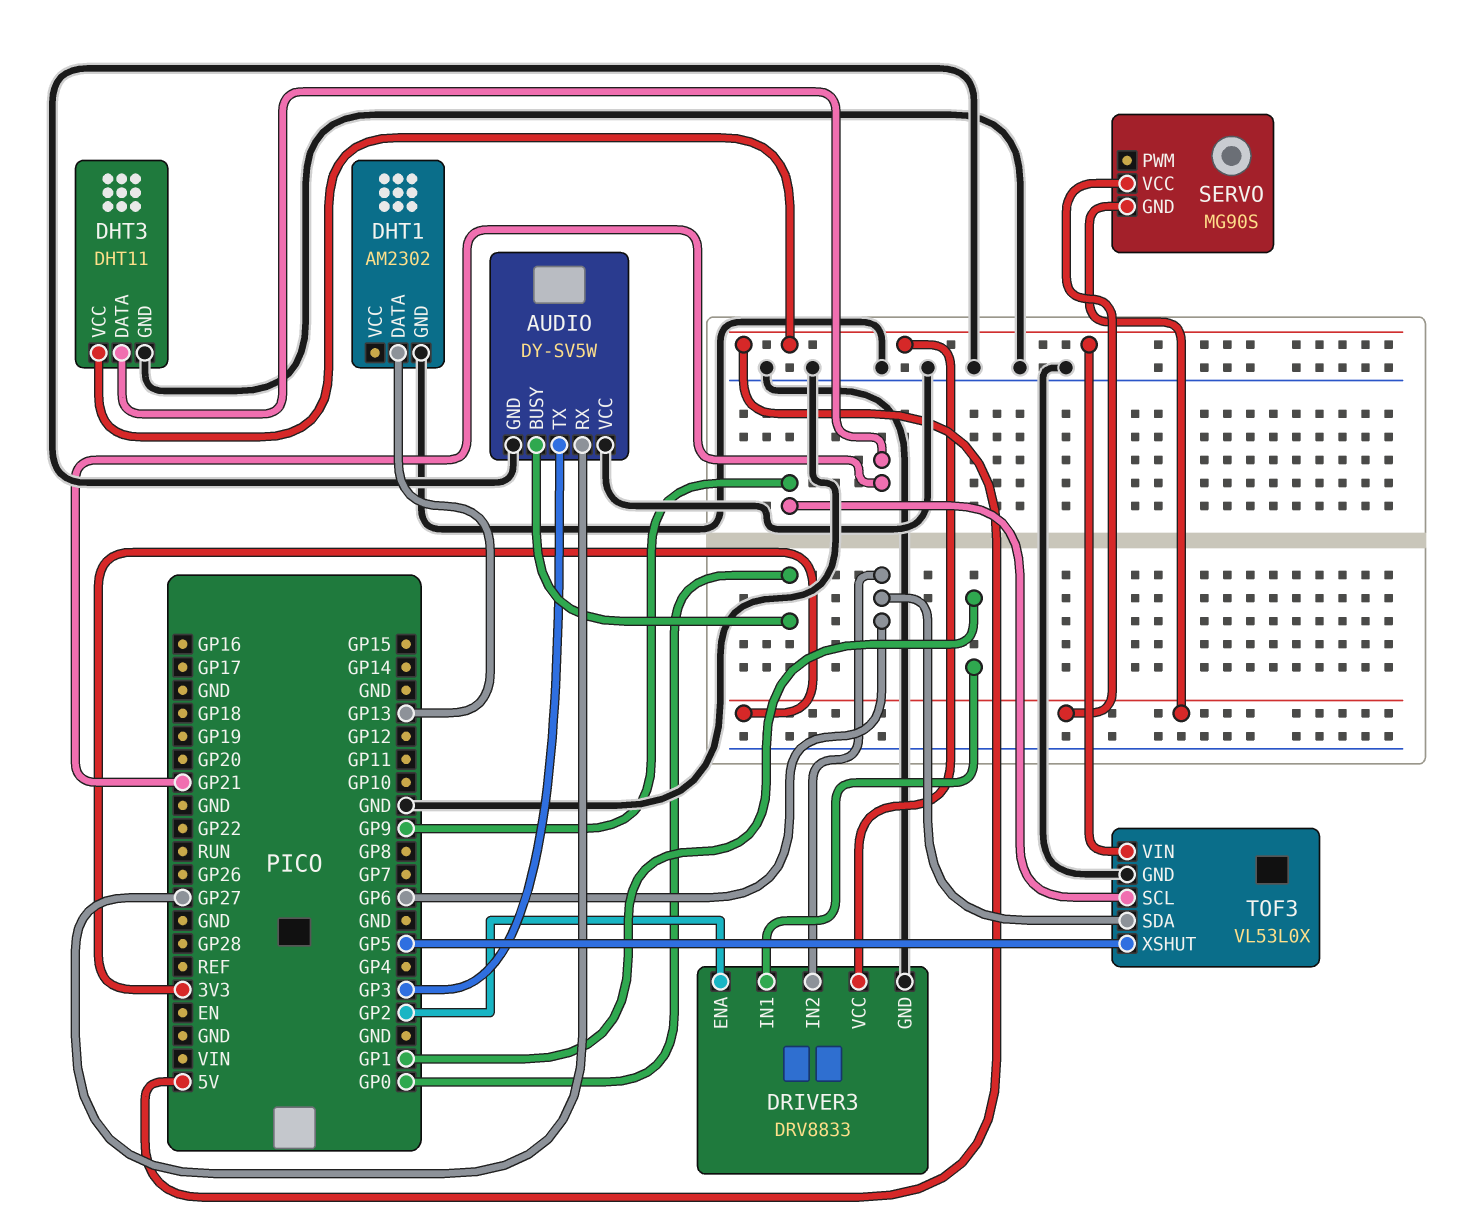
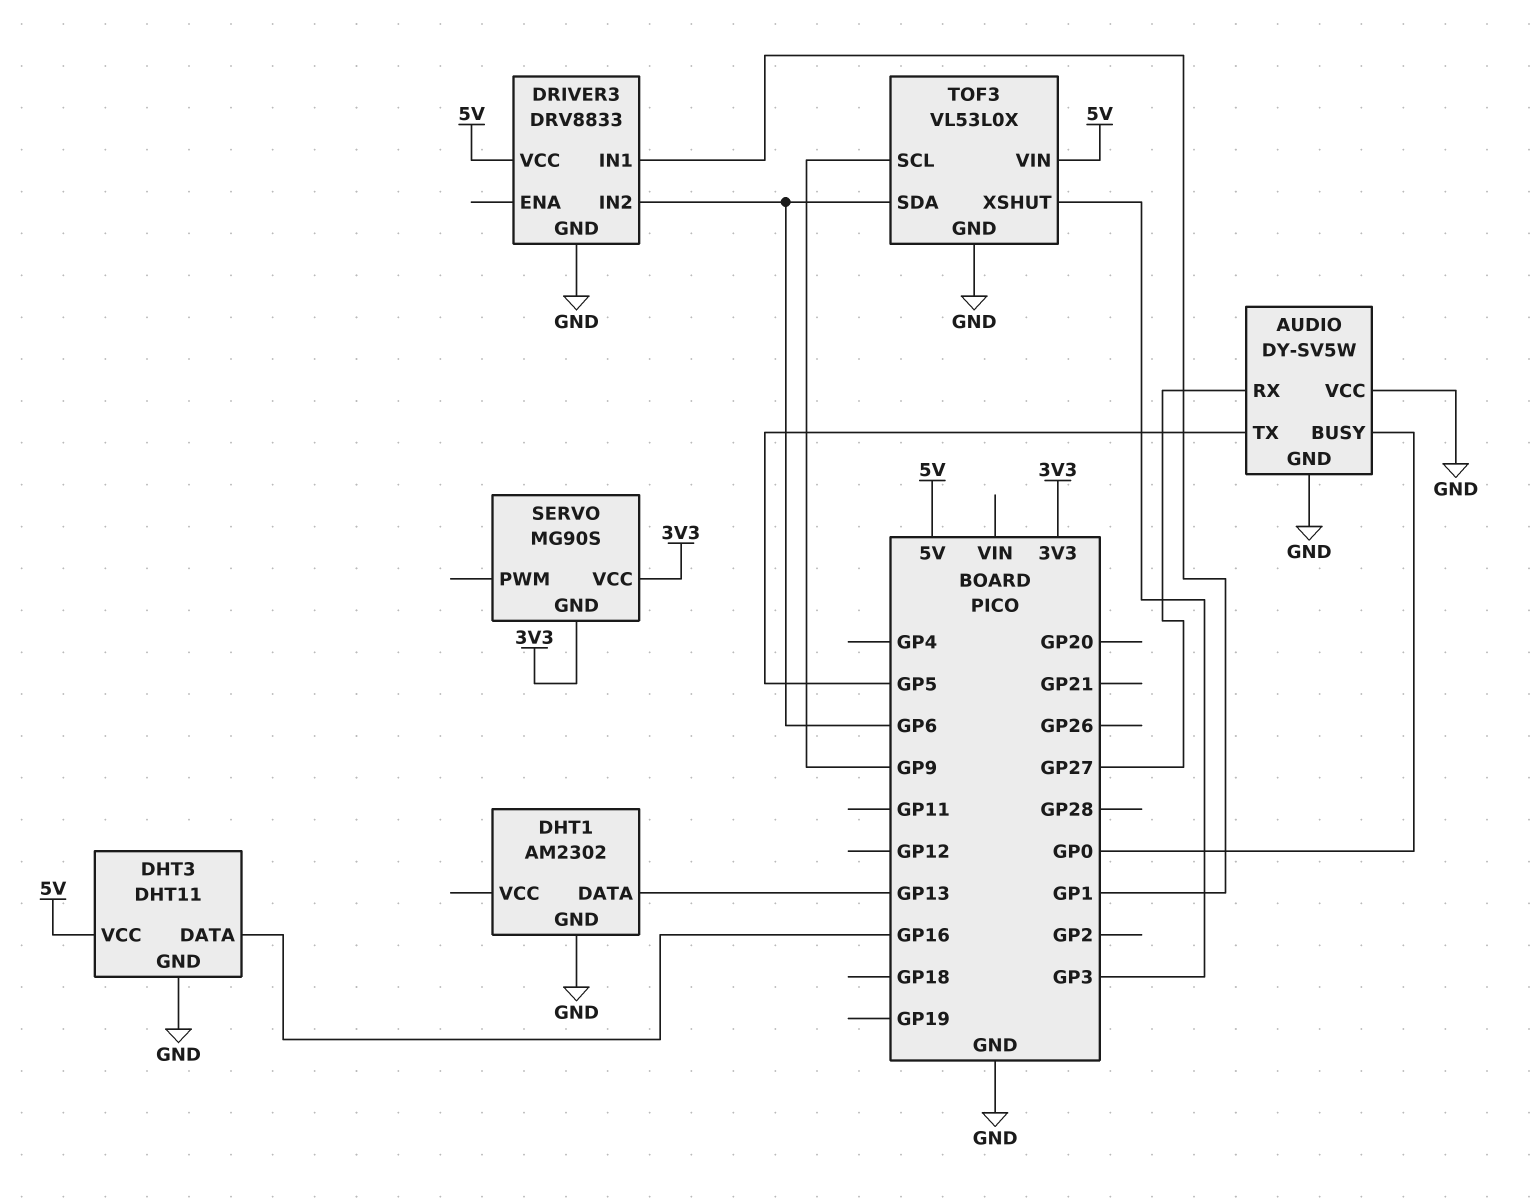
AUDIO pin TX: GP3 -> GP5
DHT3 pin DATA: GP21 -> GP16
DRIVER3 pin ENA: GP2 -> none
TOF3 pin XSHUT: GP5 -> GP3

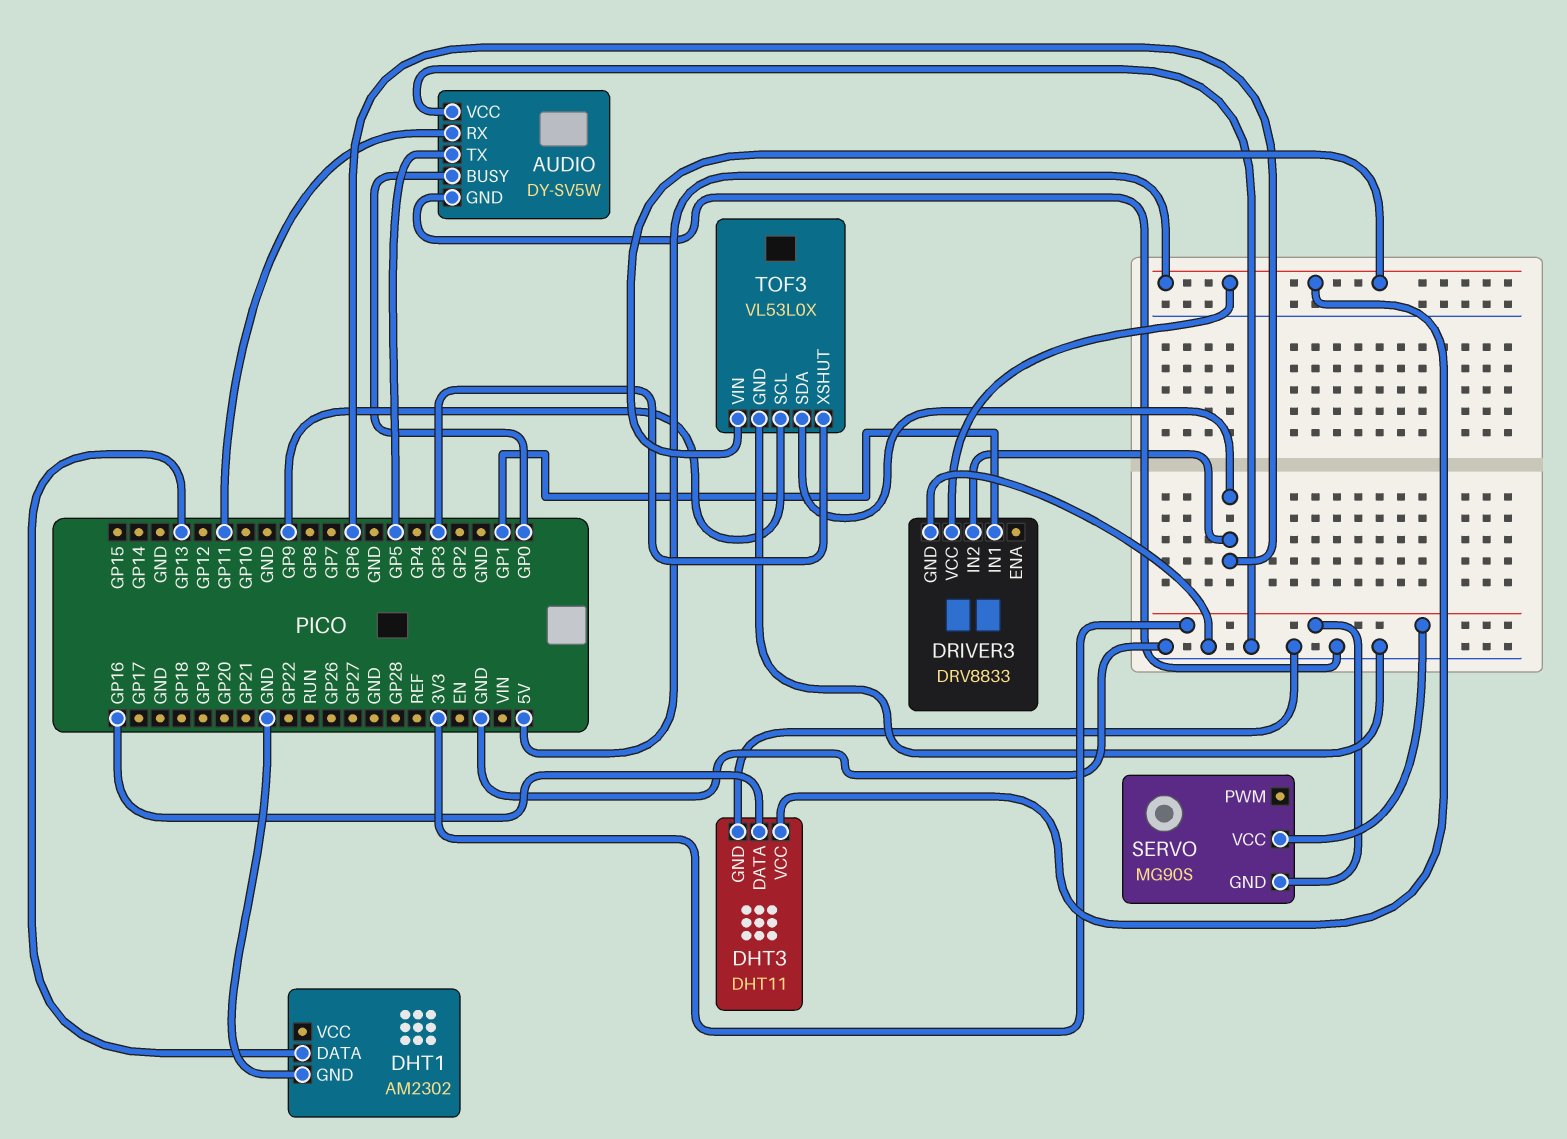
AUDIO pin RX: GP27 -> GP11

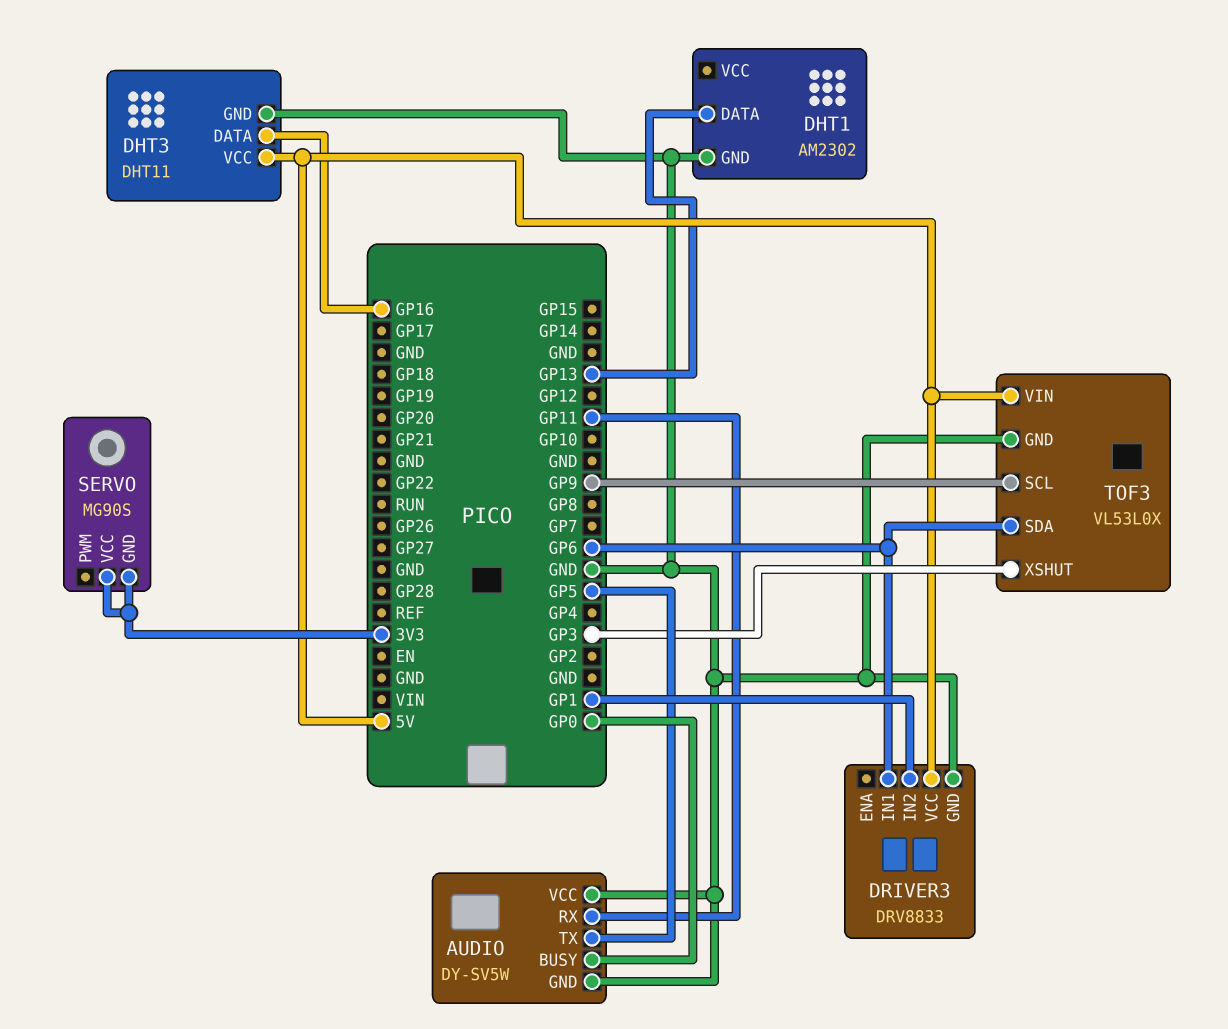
DRIVER3 pin IN1: GP1 -> GP6
DRIVER3 pin IN2: GP6 -> GP1

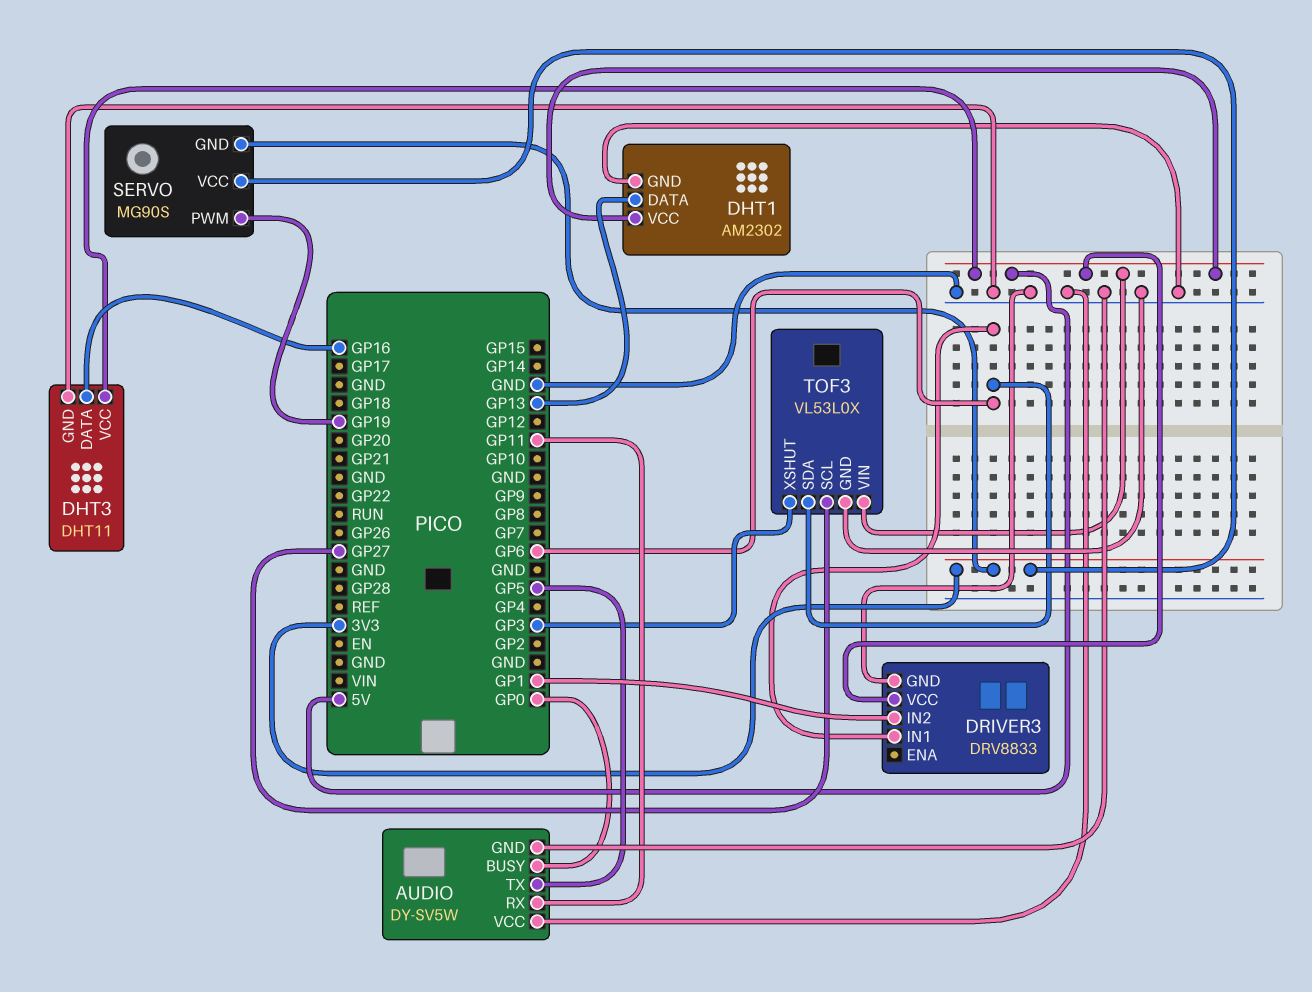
DHT1 pin VCC: none -> 5V
SERVO pin PWM: none -> GP19
TOF3 pin SCL: GP9 -> GP27

